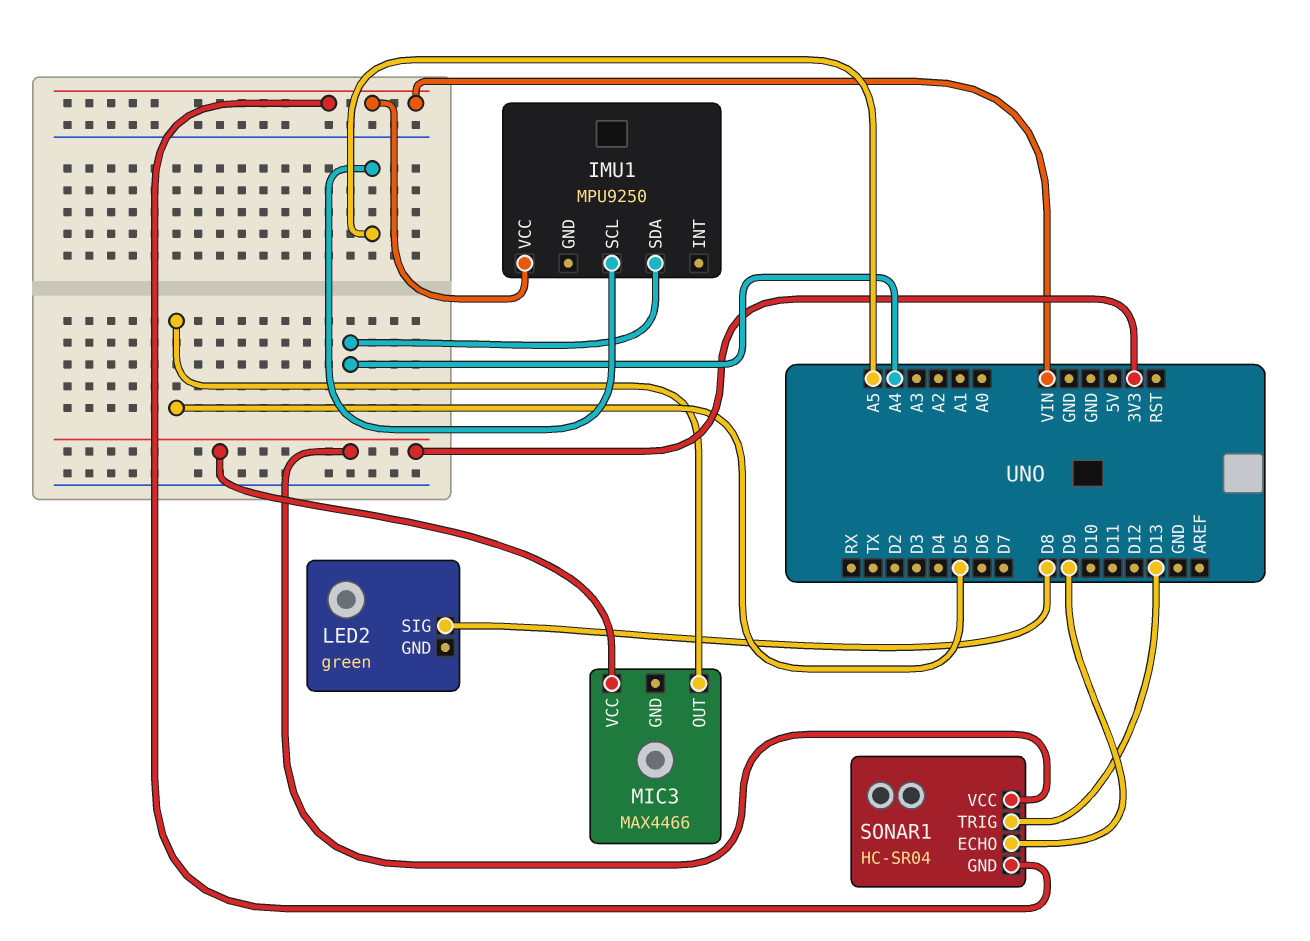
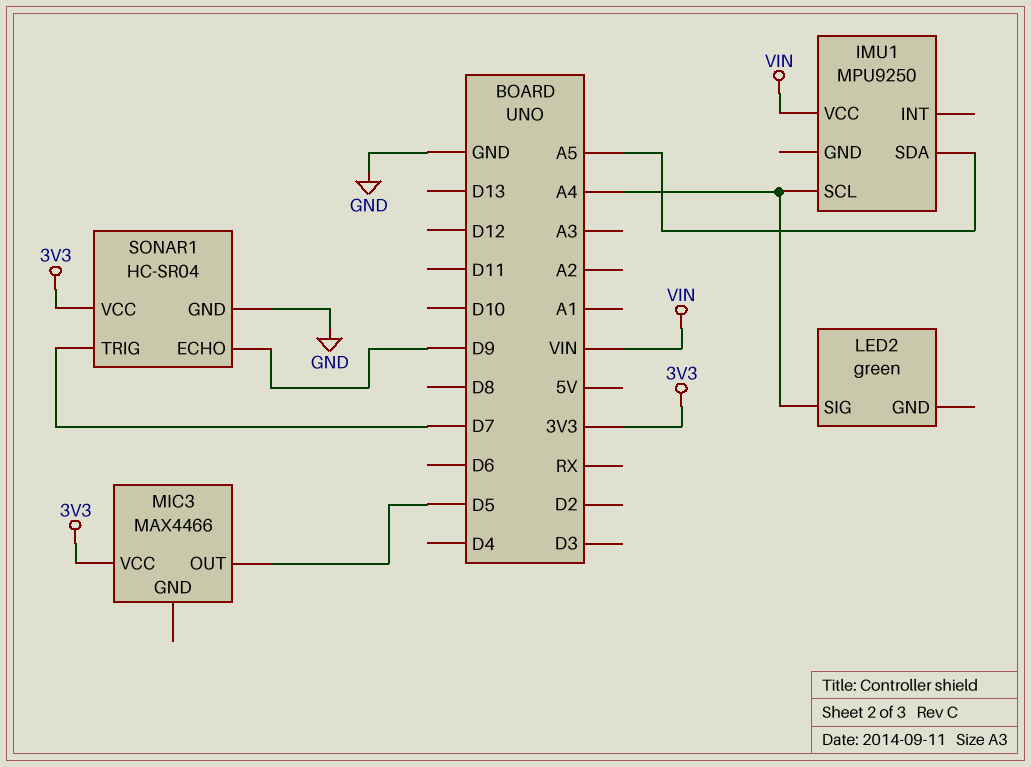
IMU1 pin SCL: A5 -> A4
IMU1 pin SDA: A4 -> A5
LED2 pin SIG: D8 -> A4
SONAR1 pin GND: VIN -> GND
SONAR1 pin TRIG: D13 -> D7

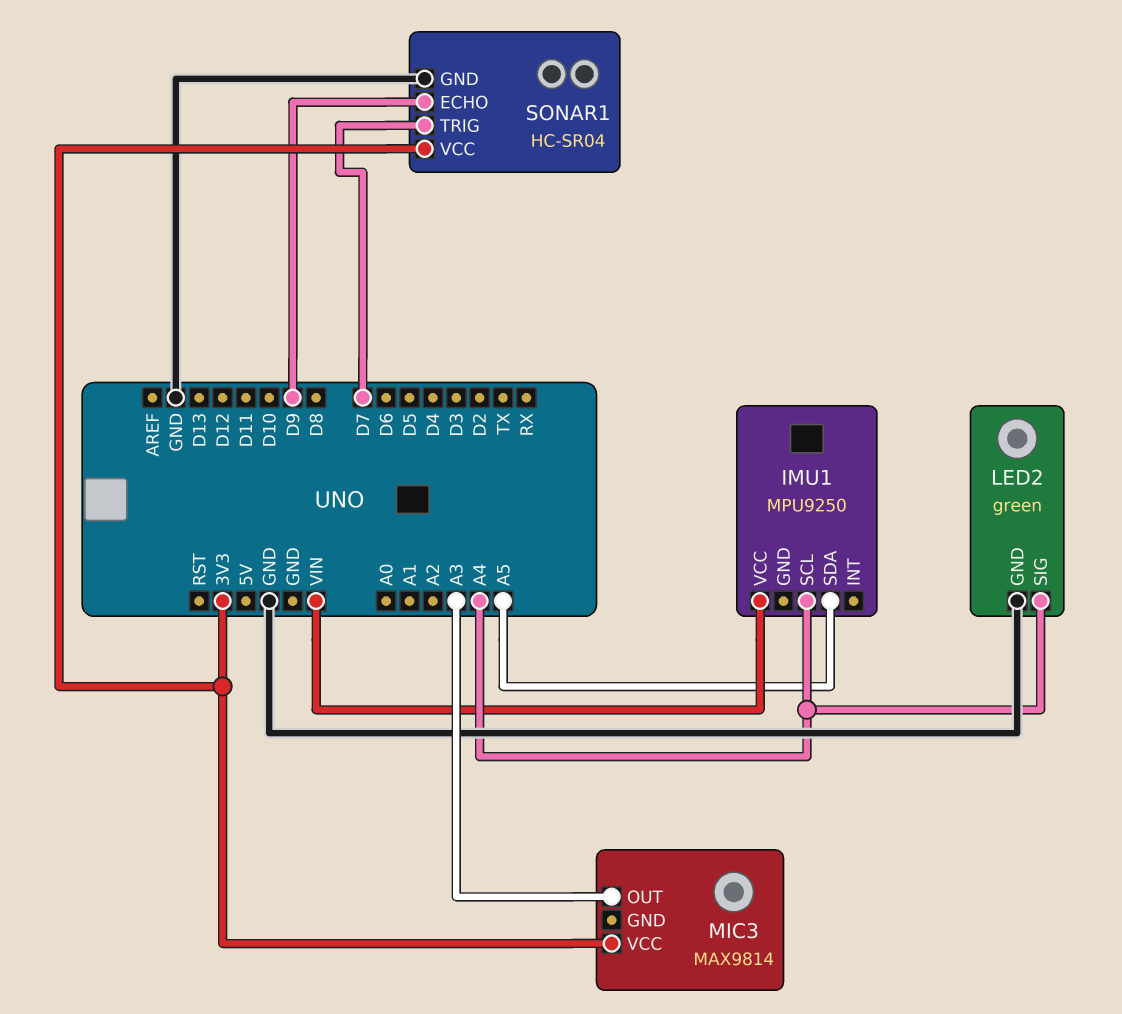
LED2 pin GND: none -> GND
MIC3: MAX4466 -> MAX9814
MIC3 pin OUT: D5 -> A3

